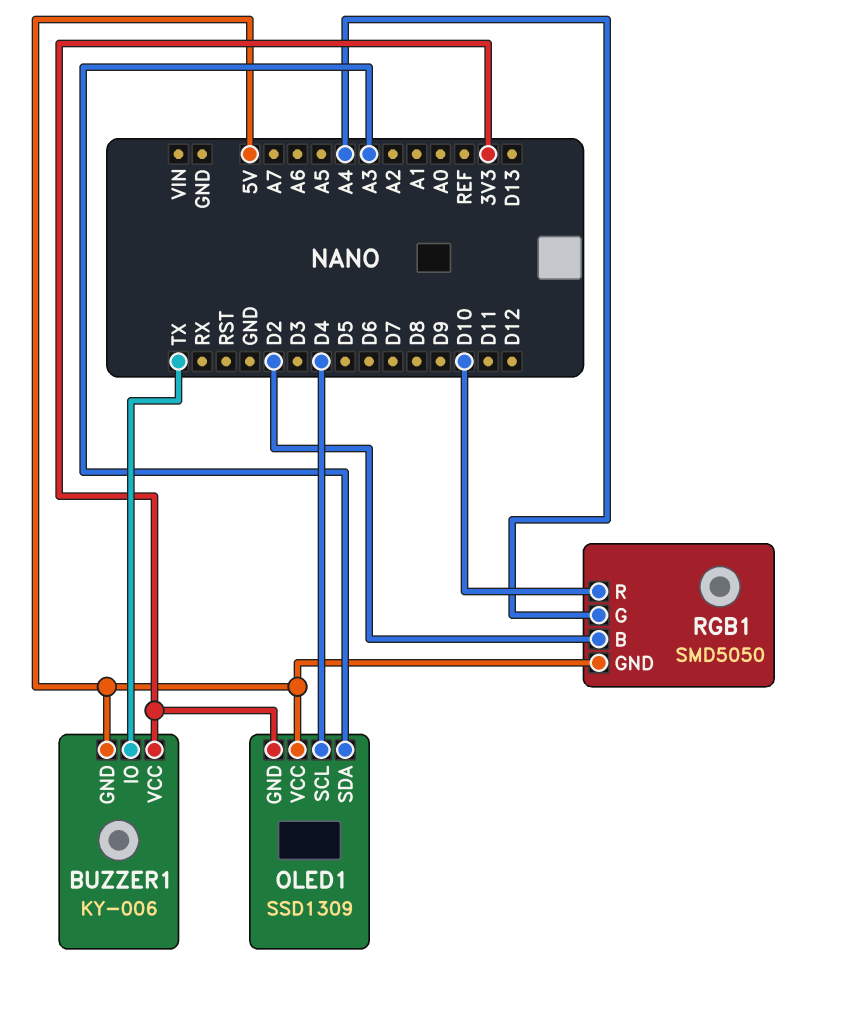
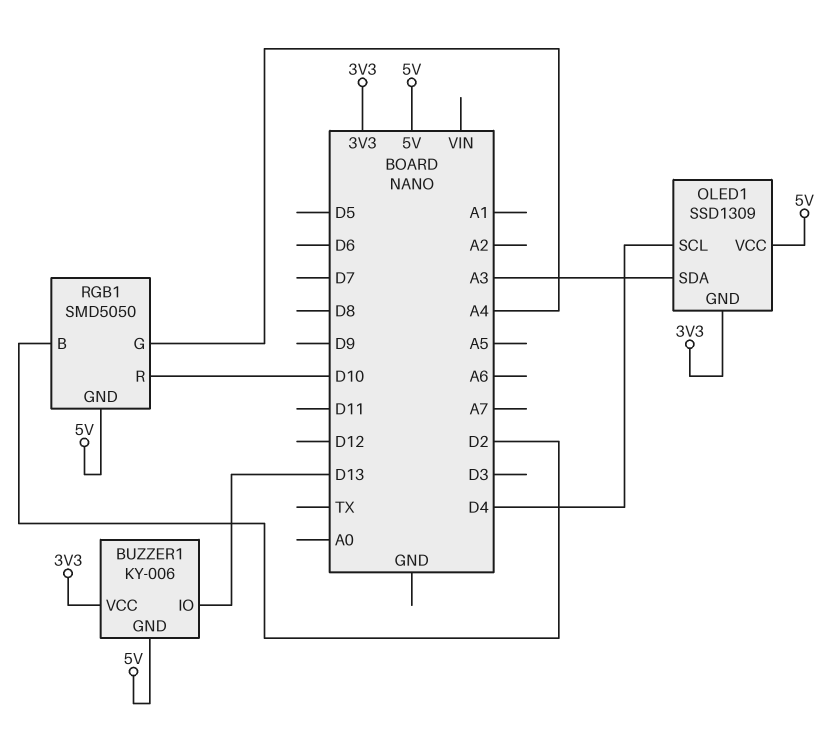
BUZZER1 pin IO: TX -> D13

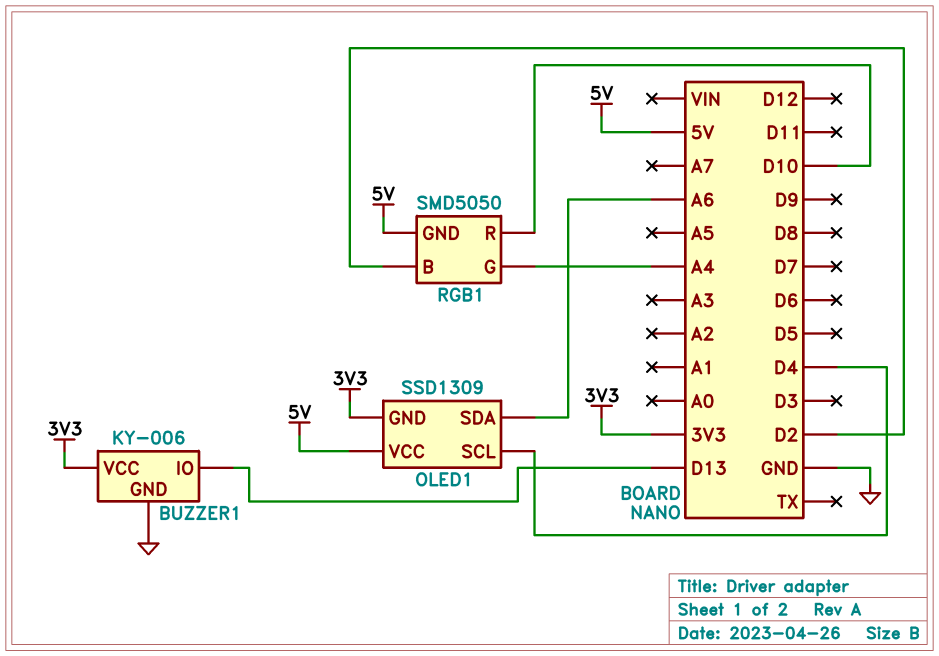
BUZZER1 pin GND: 5V -> GND
OLED1 pin SDA: A3 -> A6

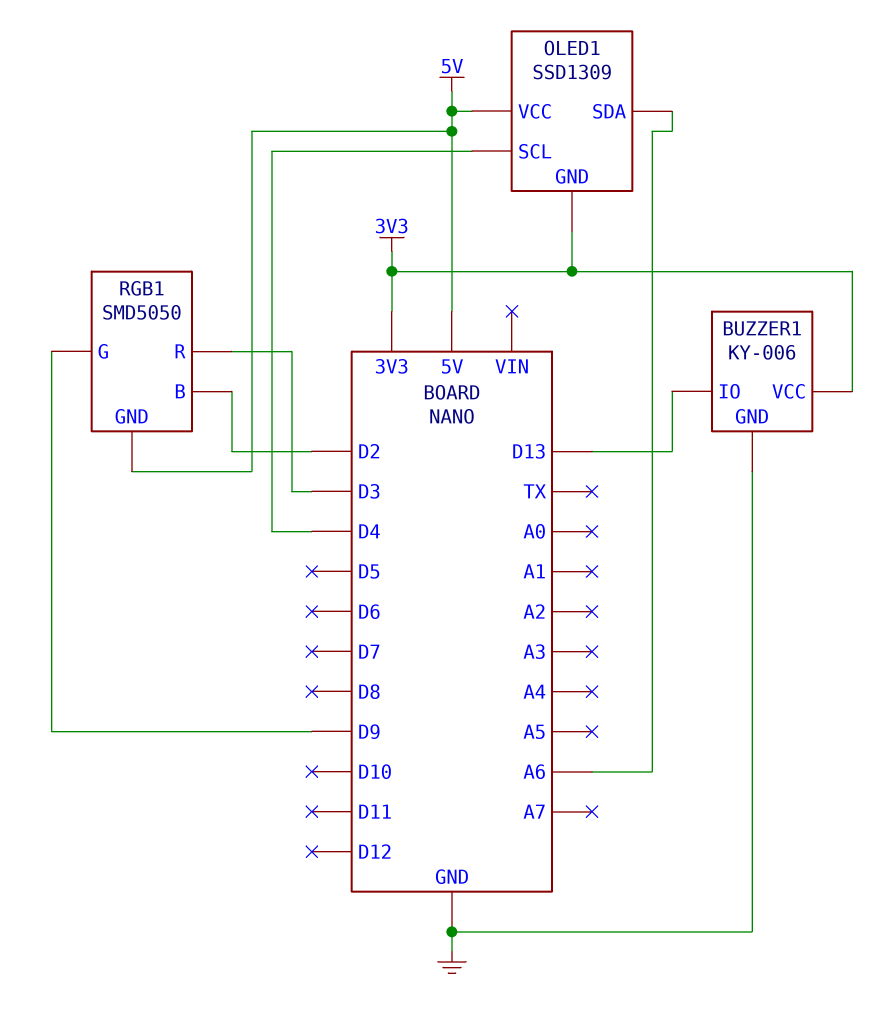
RGB1 pin G: A4 -> D9
RGB1 pin R: D10 -> D3

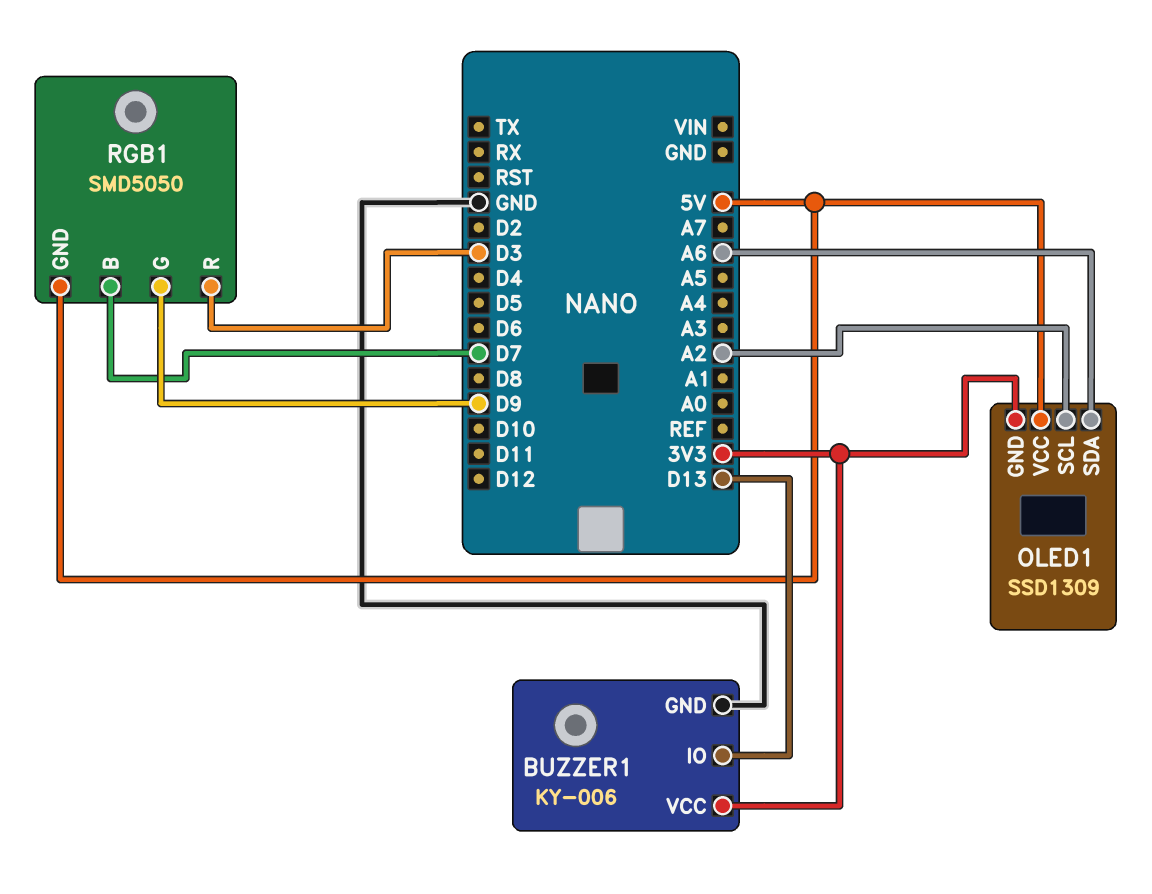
OLED1 pin SCL: D4 -> A2
RGB1 pin B: D2 -> D7

